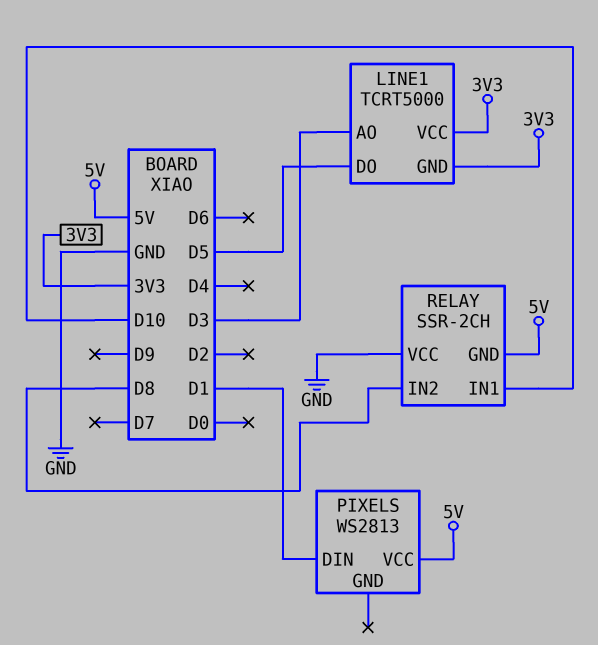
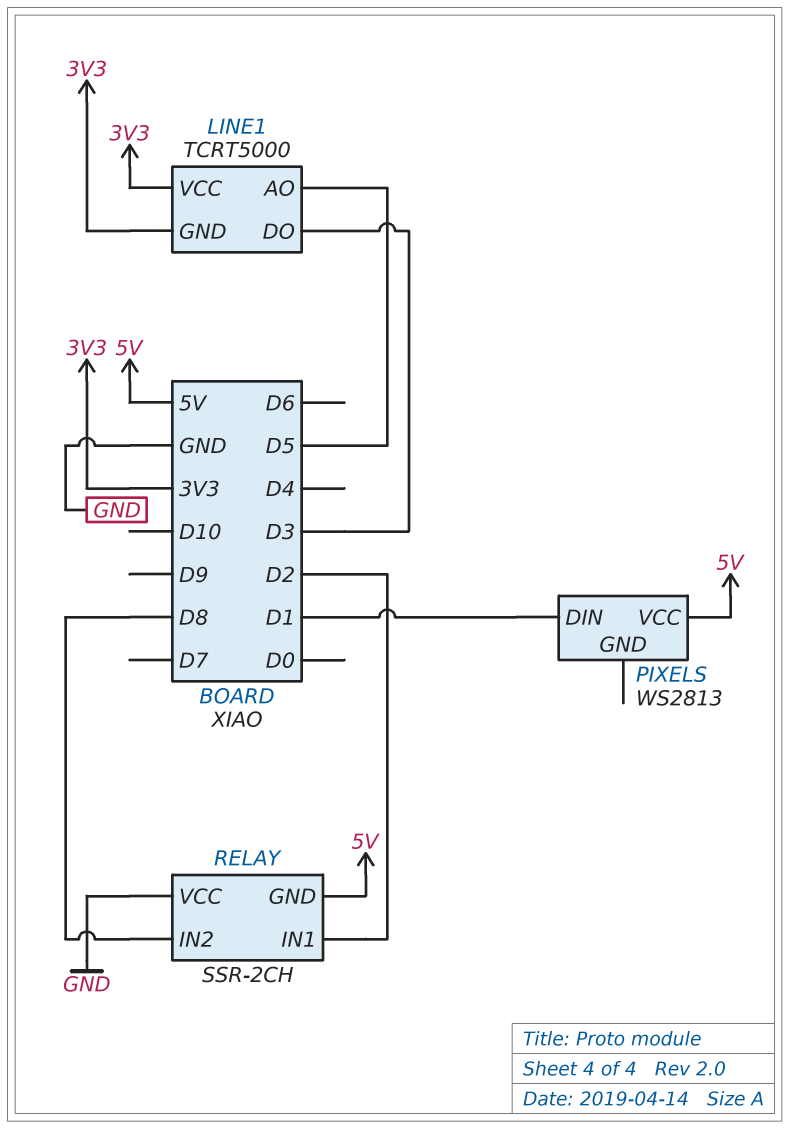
LINE1 pin AO: D3 -> D5
LINE1 pin DO: D5 -> D3
RELAY pin IN1: D10 -> D2

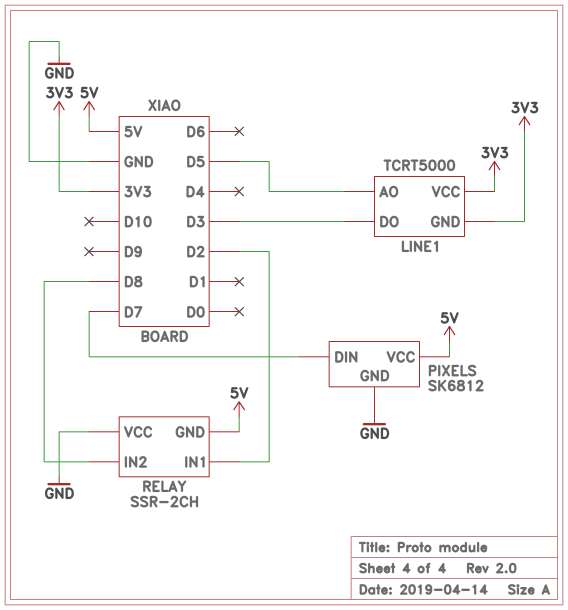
PIXELS: WS2813 -> SK6812
PIXELS pin DIN: D1 -> D7
PIXELS pin GND: none -> GND

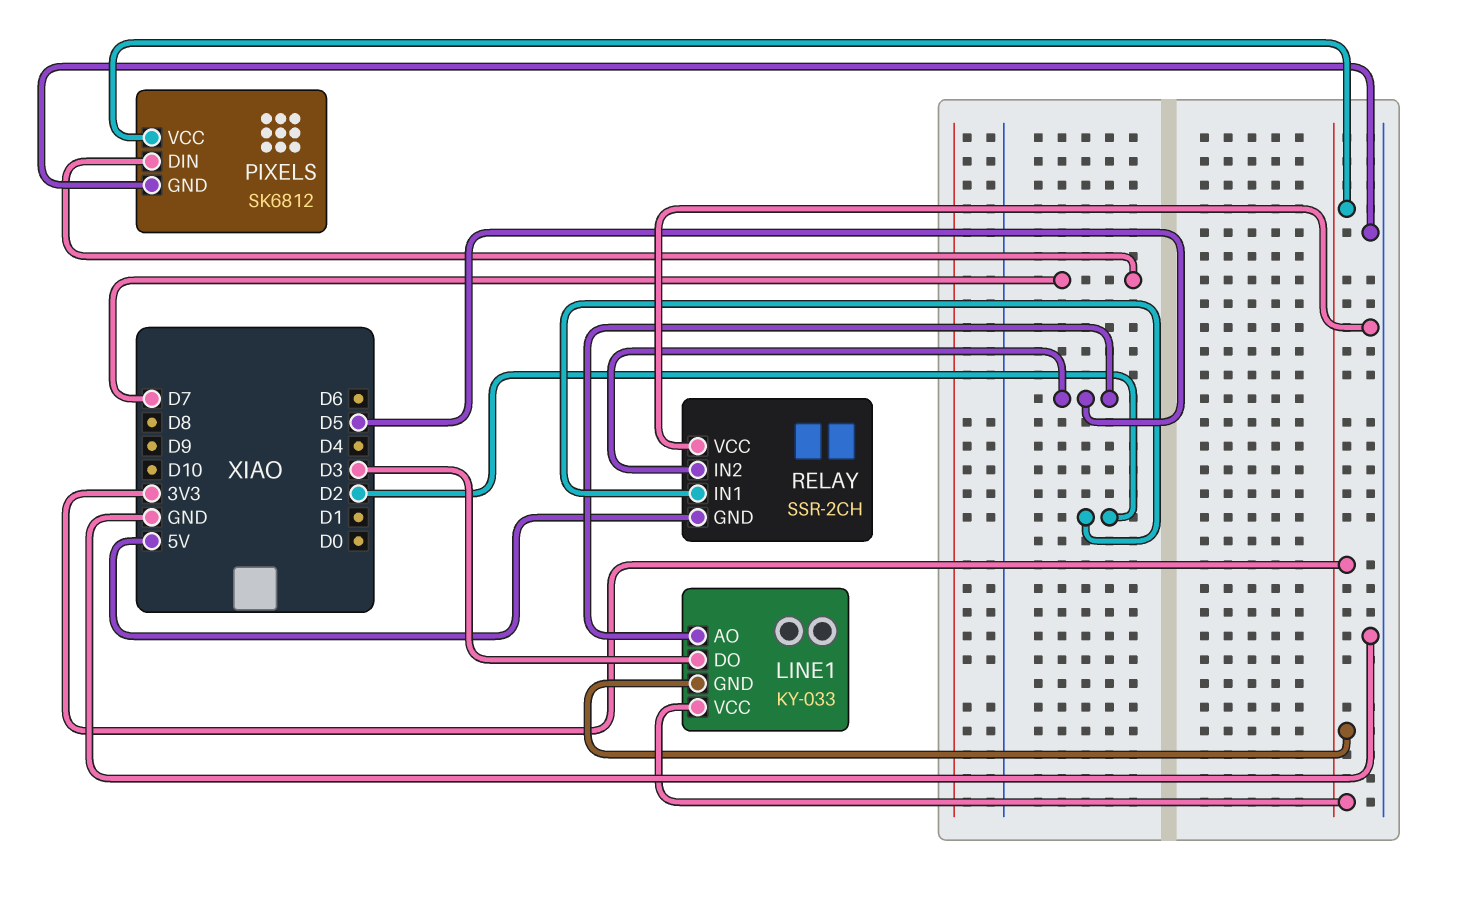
LINE1: TCRT5000 -> KY-033
PIXELS pin VCC: 5V -> 3V3
RELAY pin IN2: D8 -> D5

